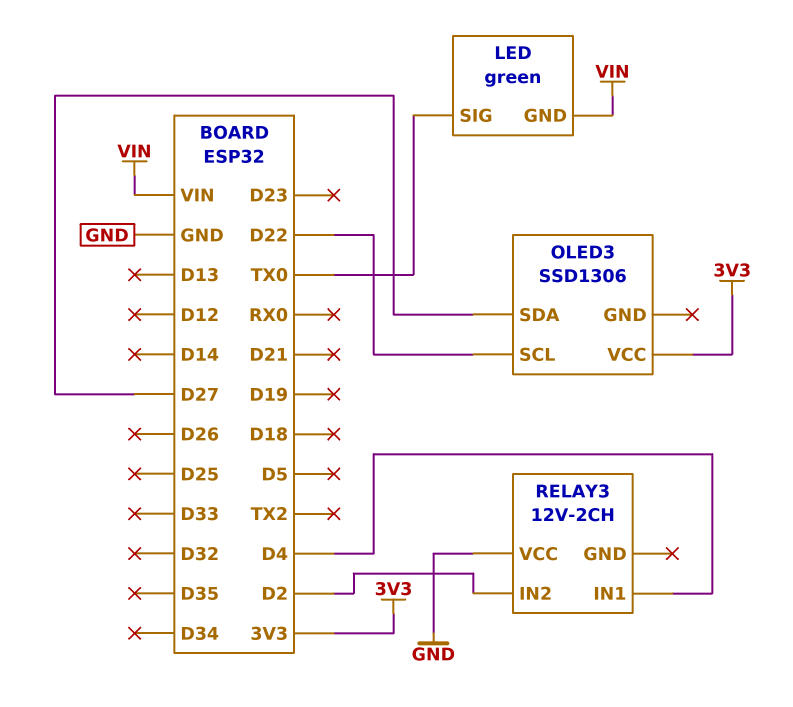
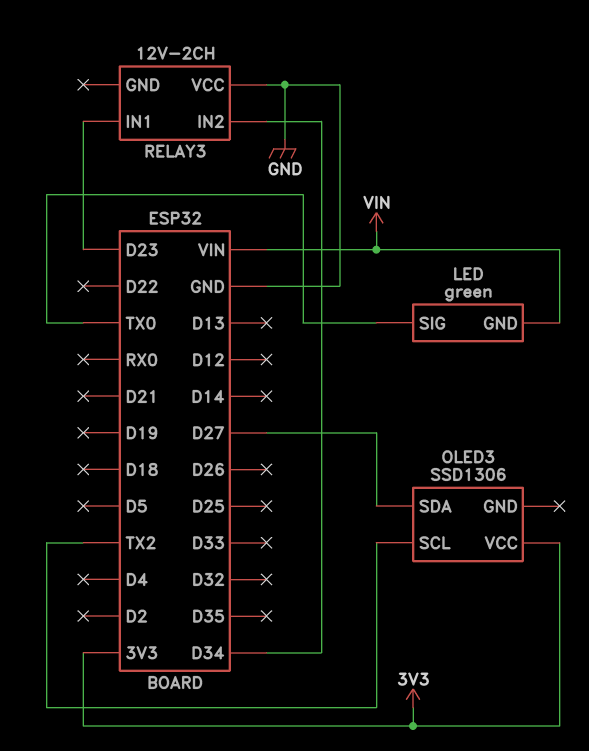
OLED3 pin SCL: D22 -> TX2
RELAY3 pin IN1: D4 -> D23
RELAY3 pin IN2: D2 -> D34

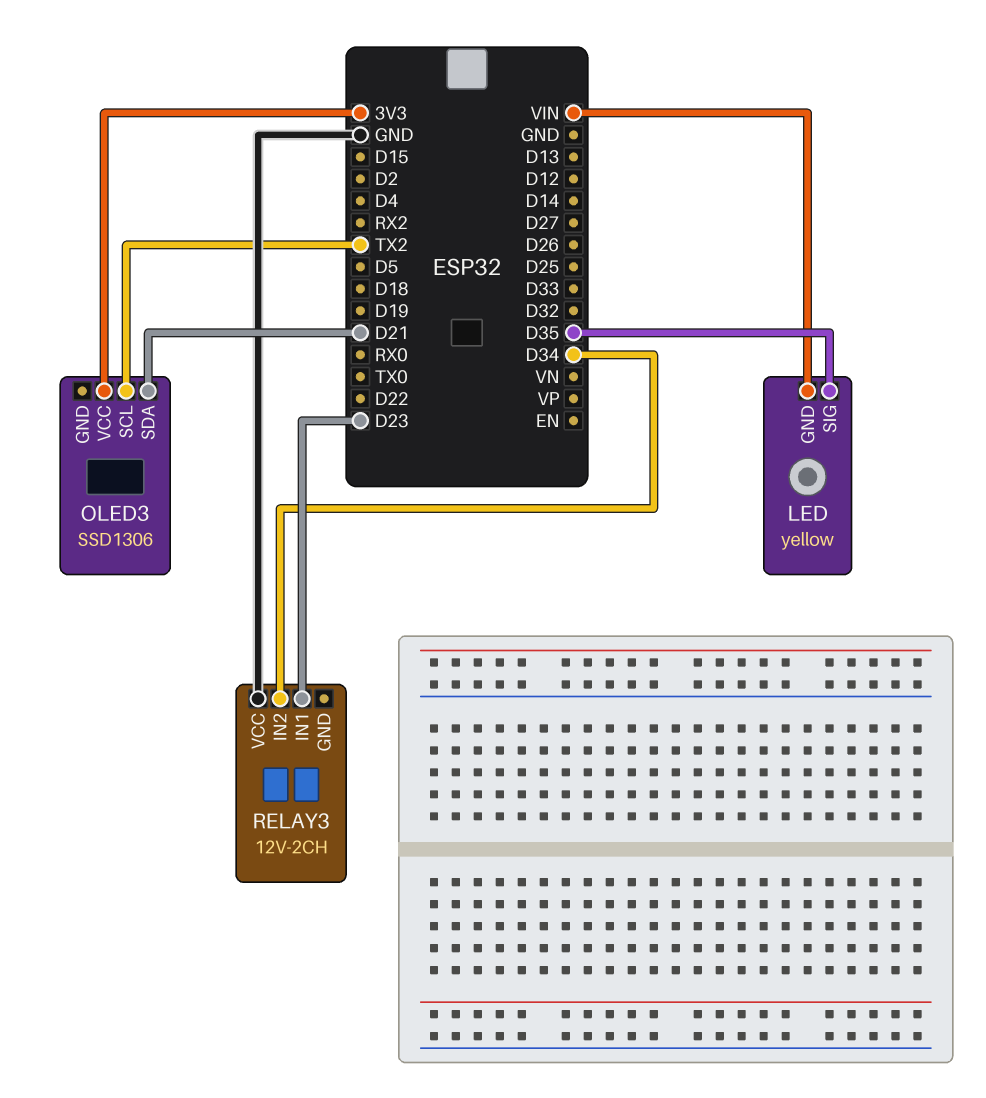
LED: green -> yellow
LED pin SIG: TX0 -> D35
OLED3 pin SDA: D27 -> D21

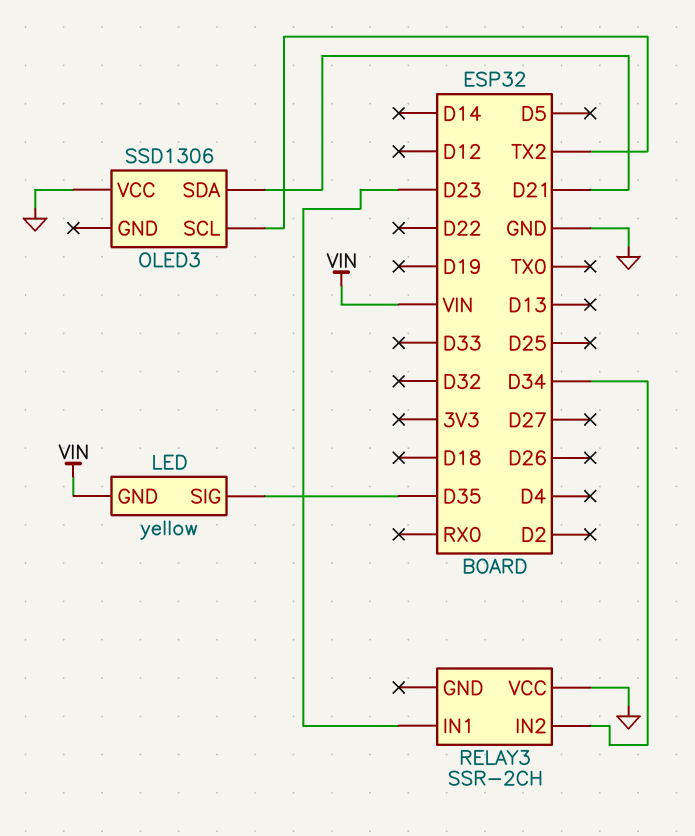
OLED3 pin VCC: 3V3 -> GND
RELAY3: 12V-2CH -> SSR-2CH

